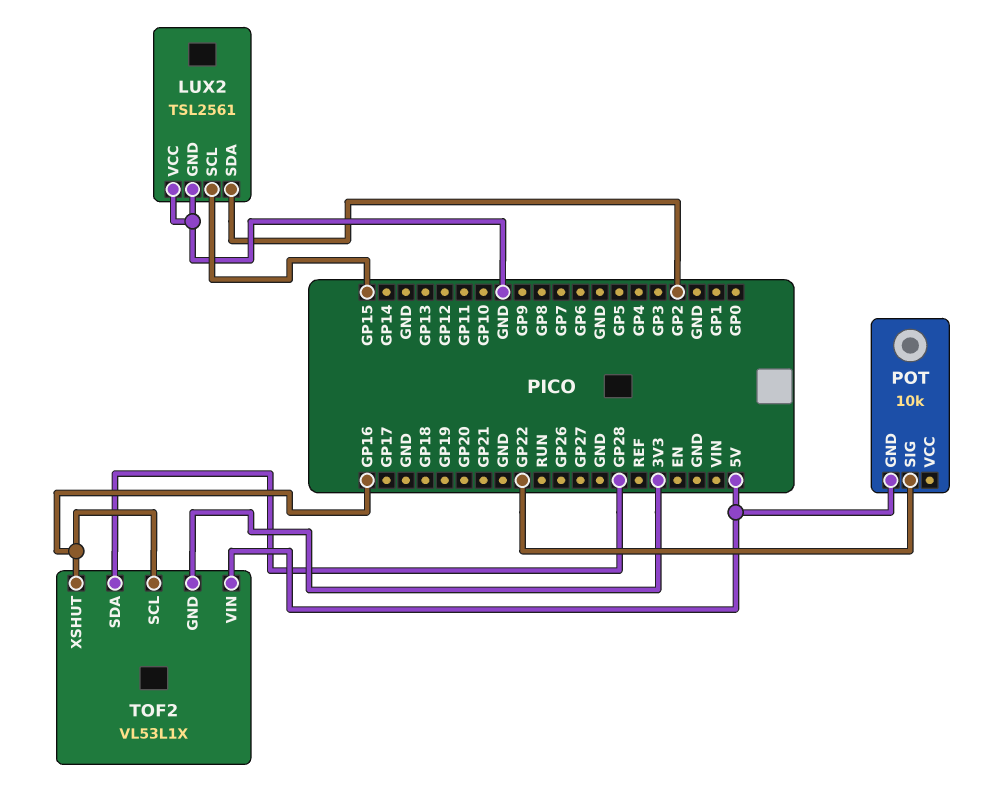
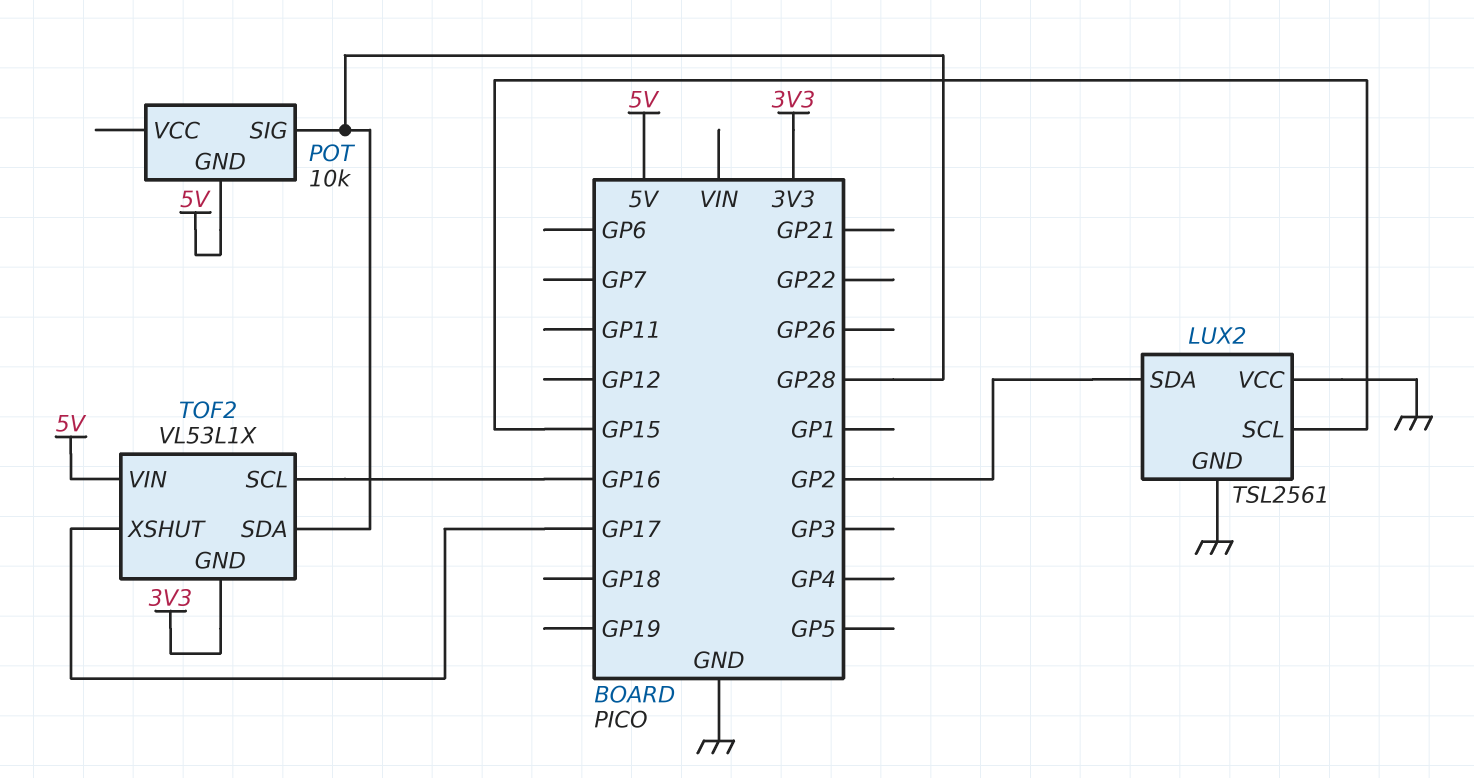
POT pin SIG: GP22 -> GP28
TOF2 pin XSHUT: GP16 -> GP17

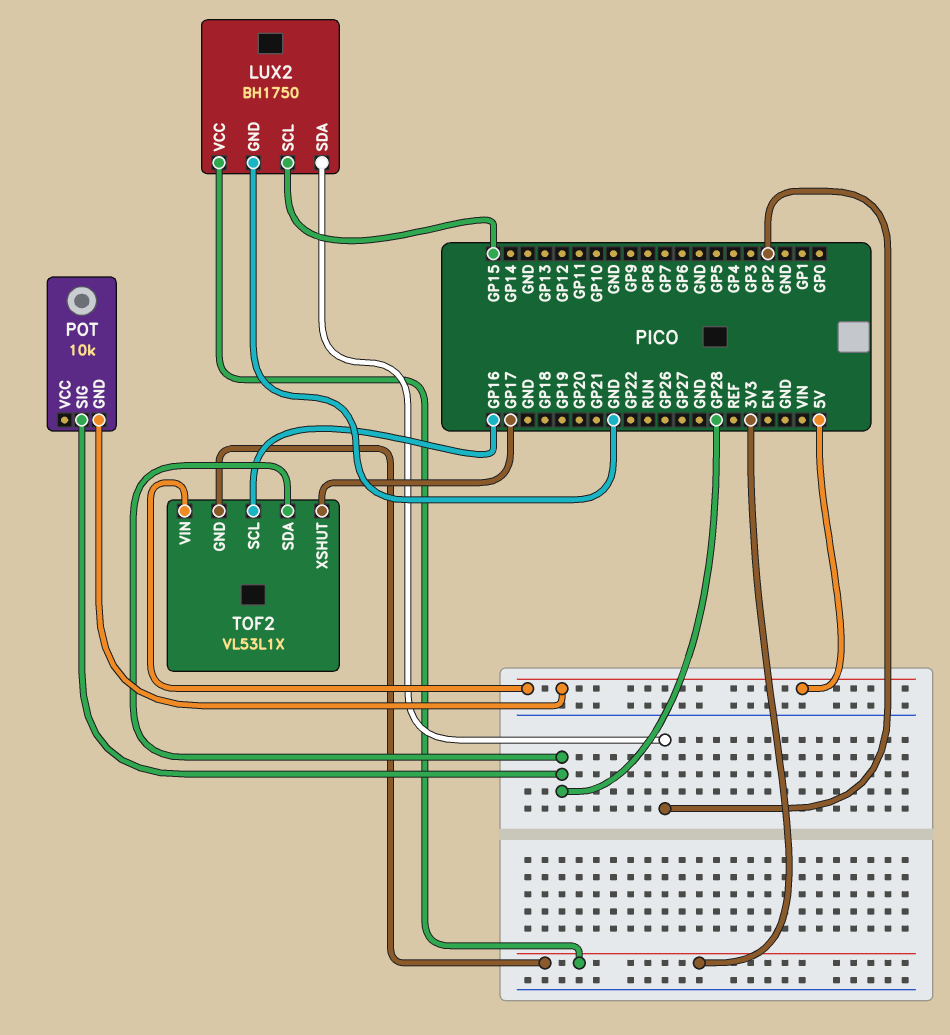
LUX2: TSL2561 -> BH1750
LUX2 pin VCC: GND -> 3V3

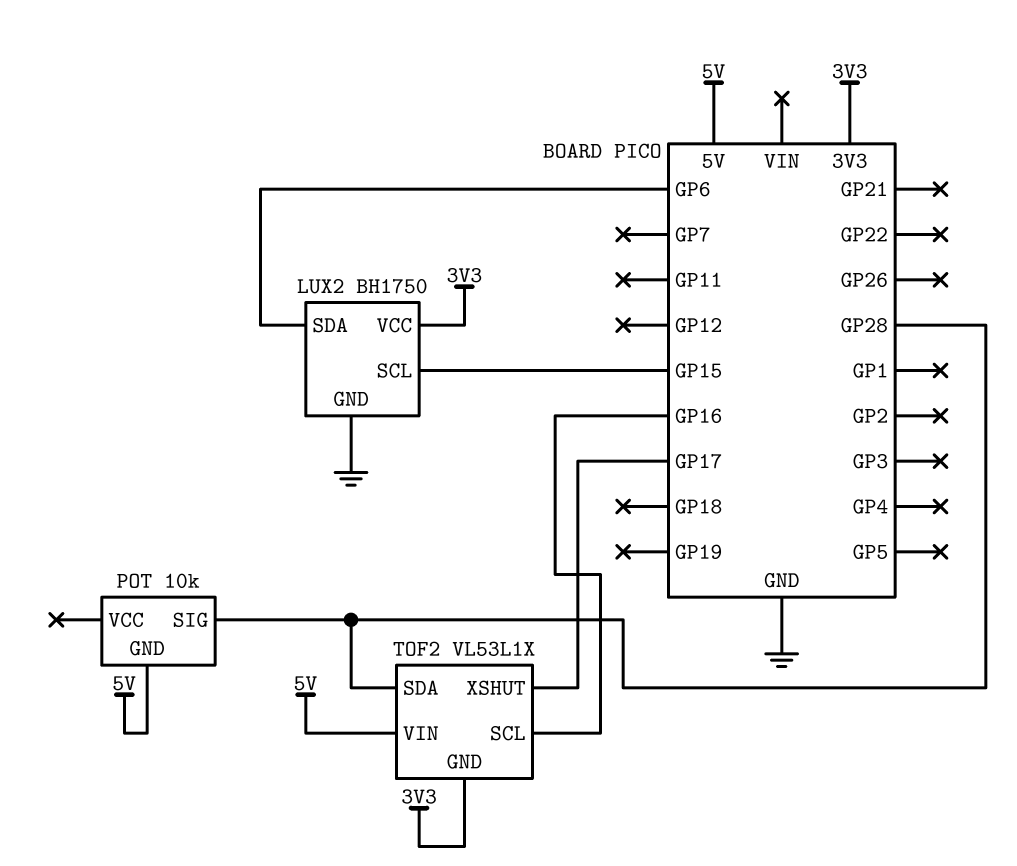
LUX2 pin SDA: GP2 -> GP6

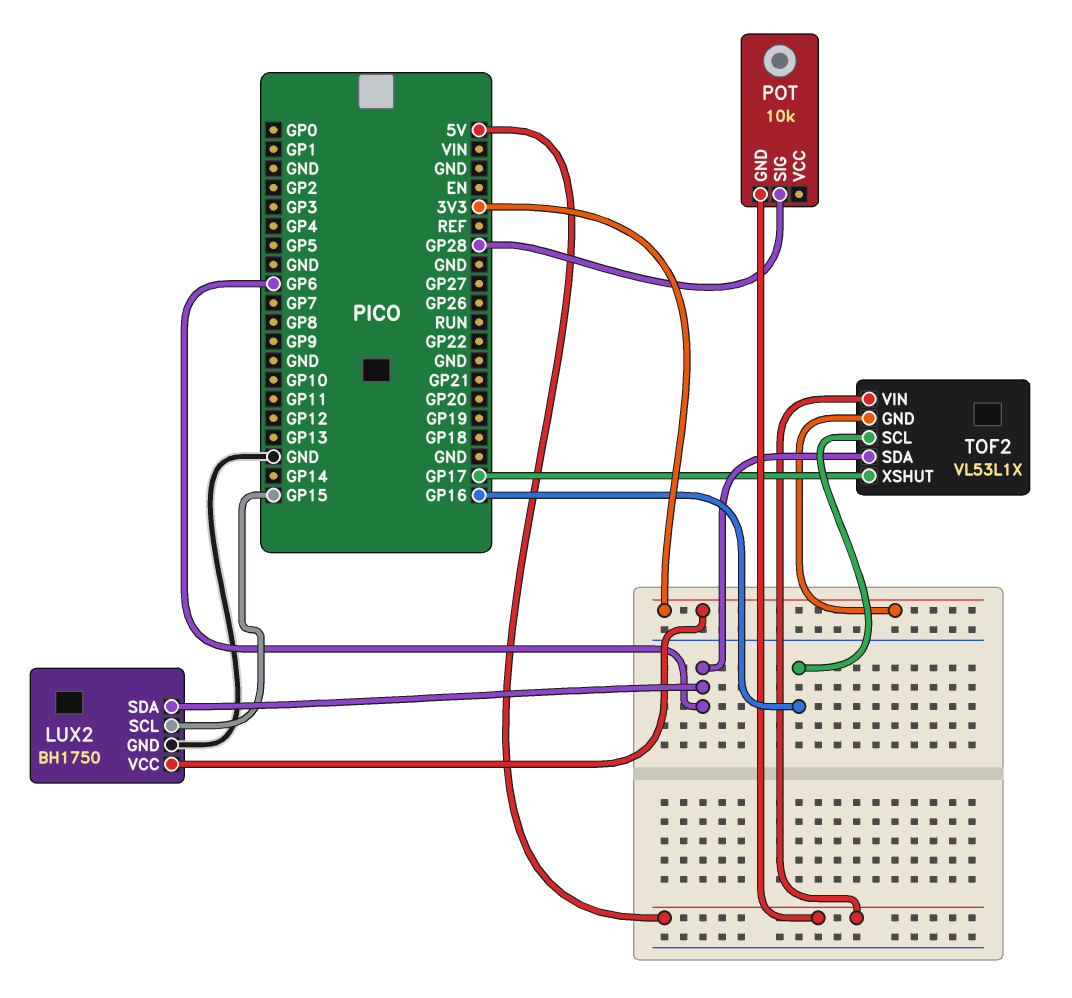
TOF2 pin SDA: GP28 -> GP6

